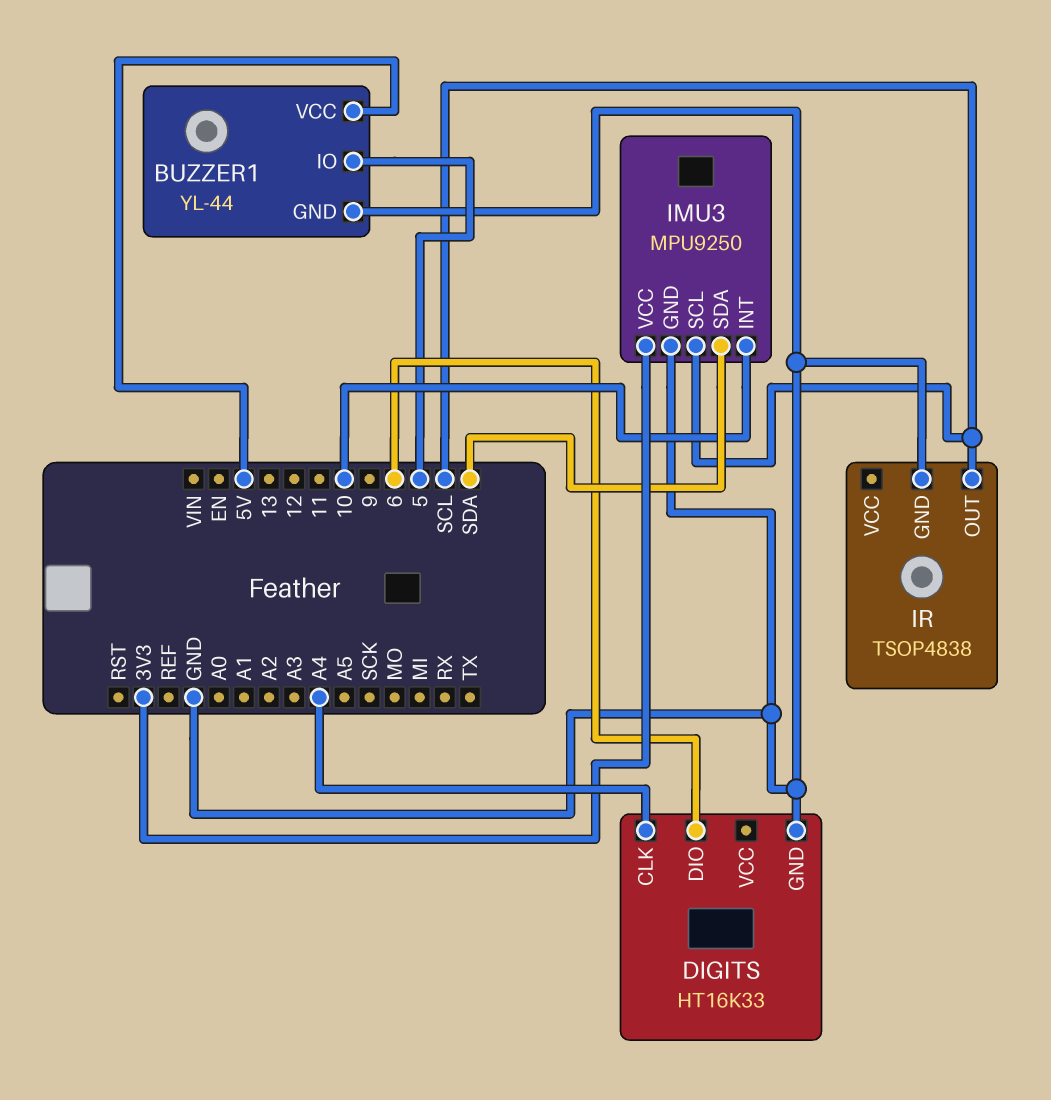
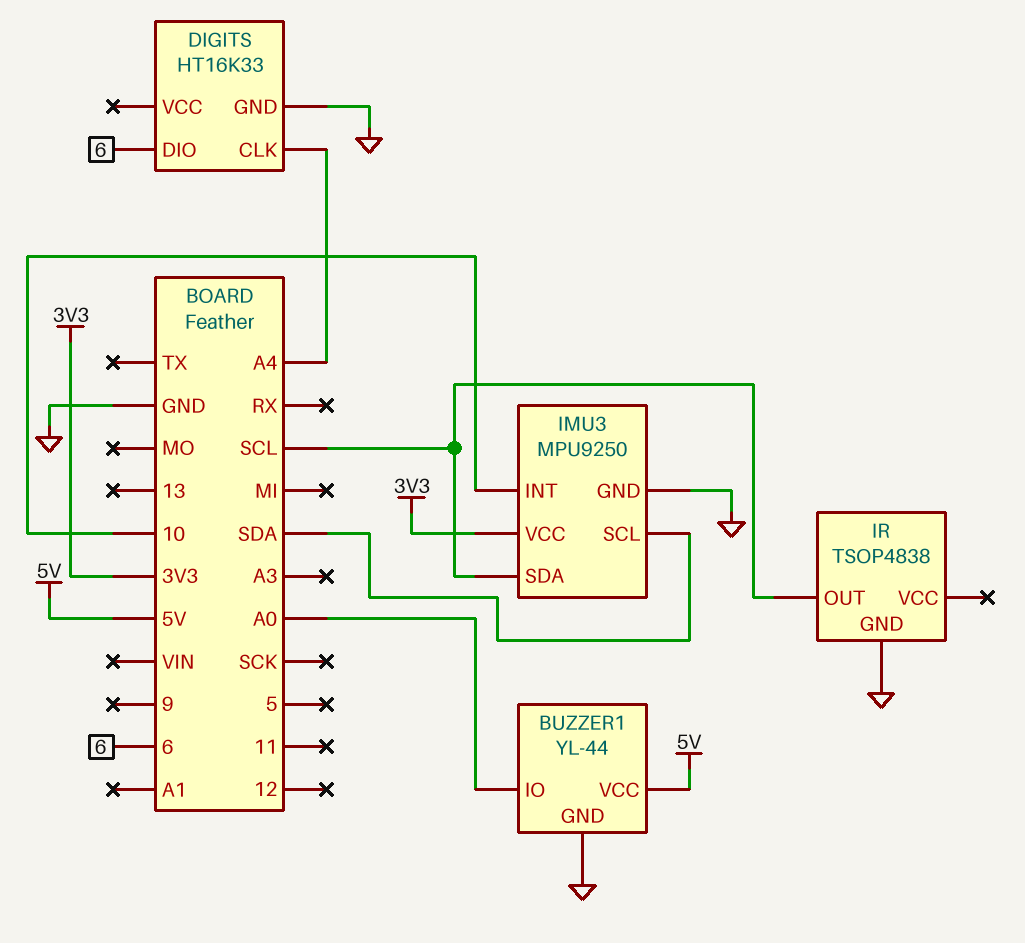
BUZZER1 pin IO: 5 -> A0
IMU3 pin SCL: SCL -> SDA
IMU3 pin SDA: SDA -> SCL

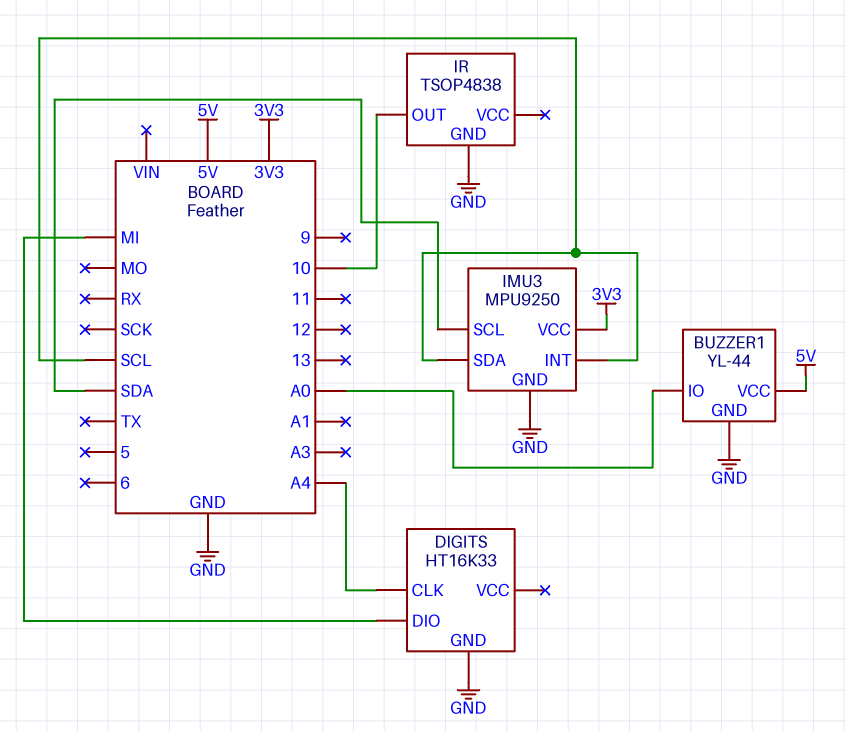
DIGITS pin DIO: 6 -> MI
IMU3 pin INT: 10 -> SCL
IR pin OUT: SCL -> 10

